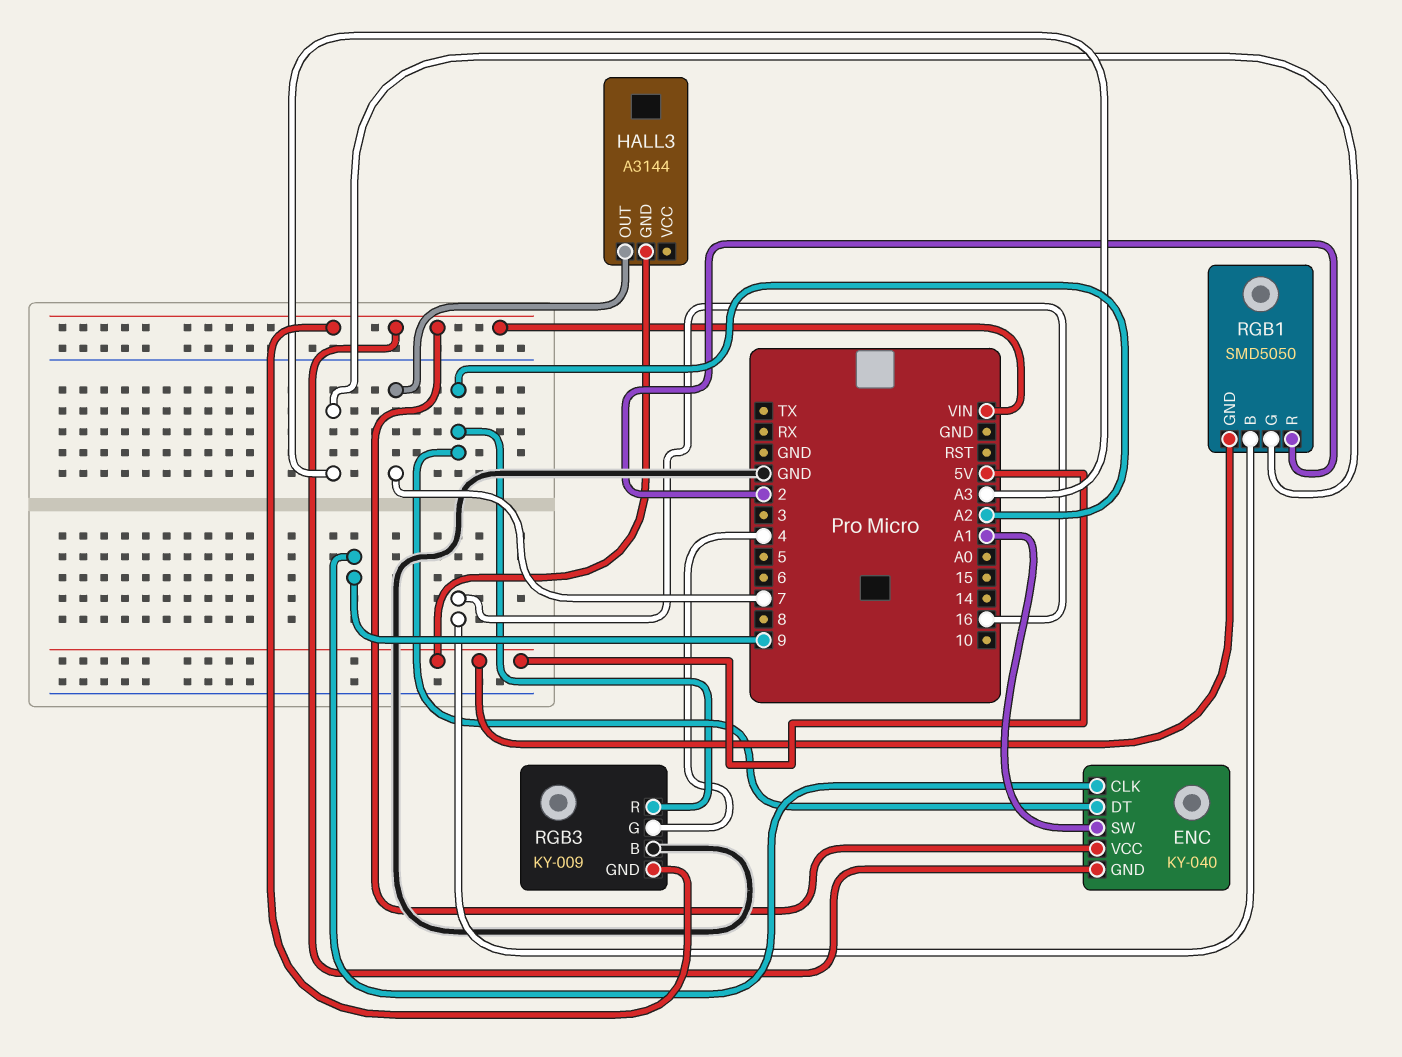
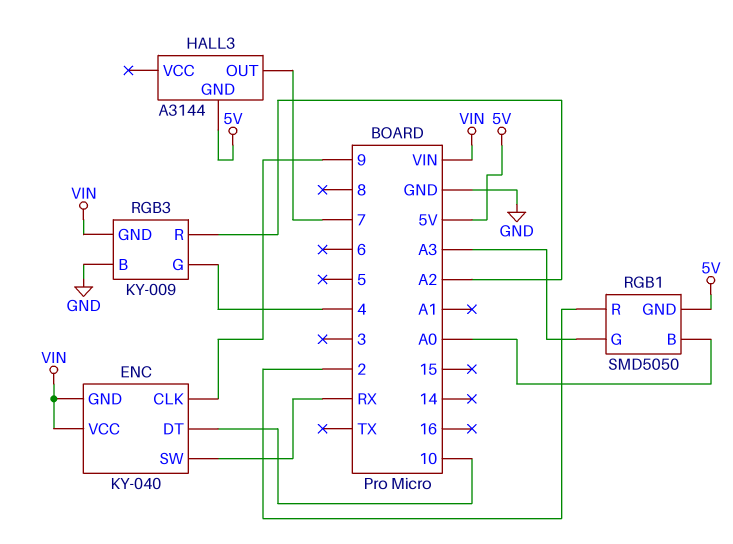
ENC pin DT: A2 -> 10
ENC pin SW: A1 -> RX
RGB1 pin B: 16 -> A0

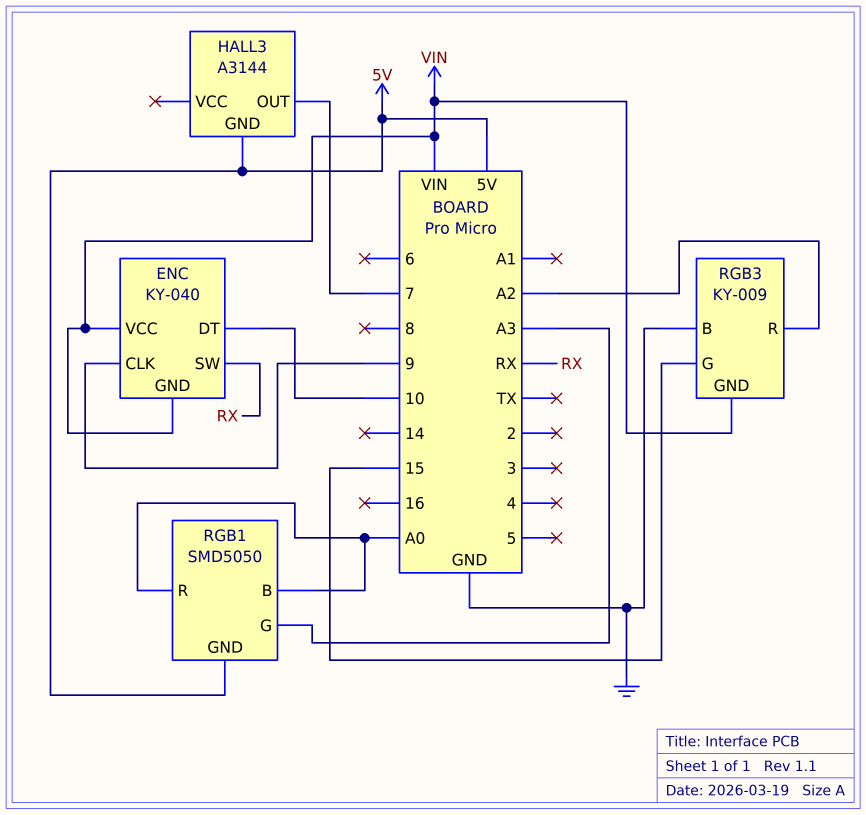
RGB1 pin R: 2 -> A0
RGB3 pin G: 4 -> 15

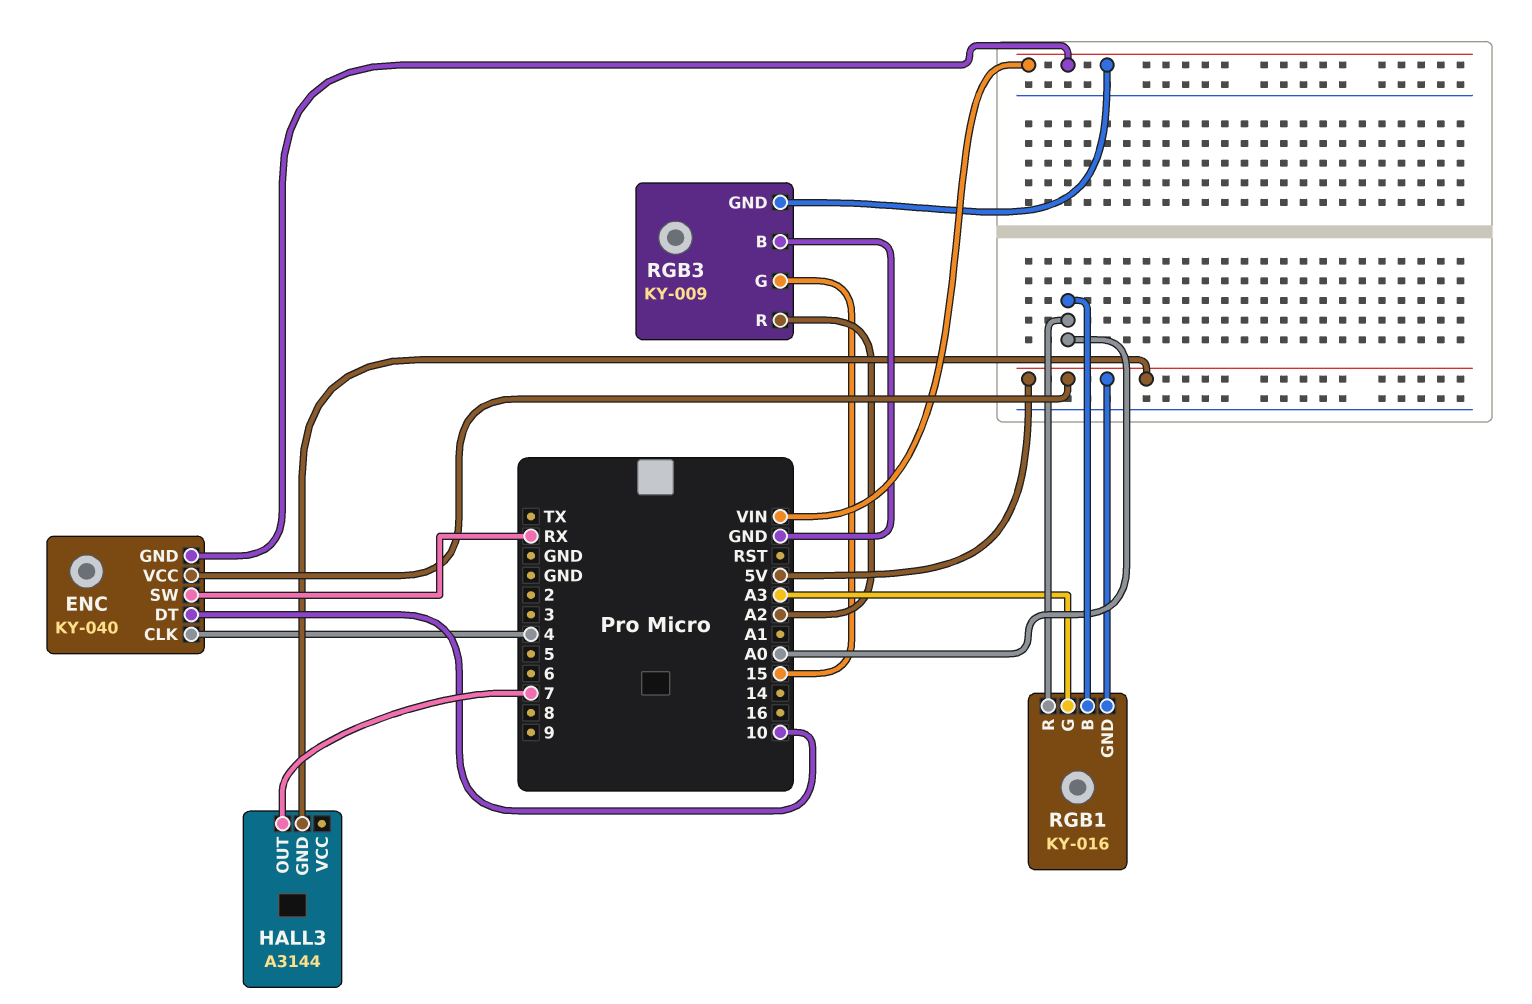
ENC pin CLK: 9 -> 4
ENC pin VCC: VIN -> 5V
RGB1: SMD5050 -> KY-016

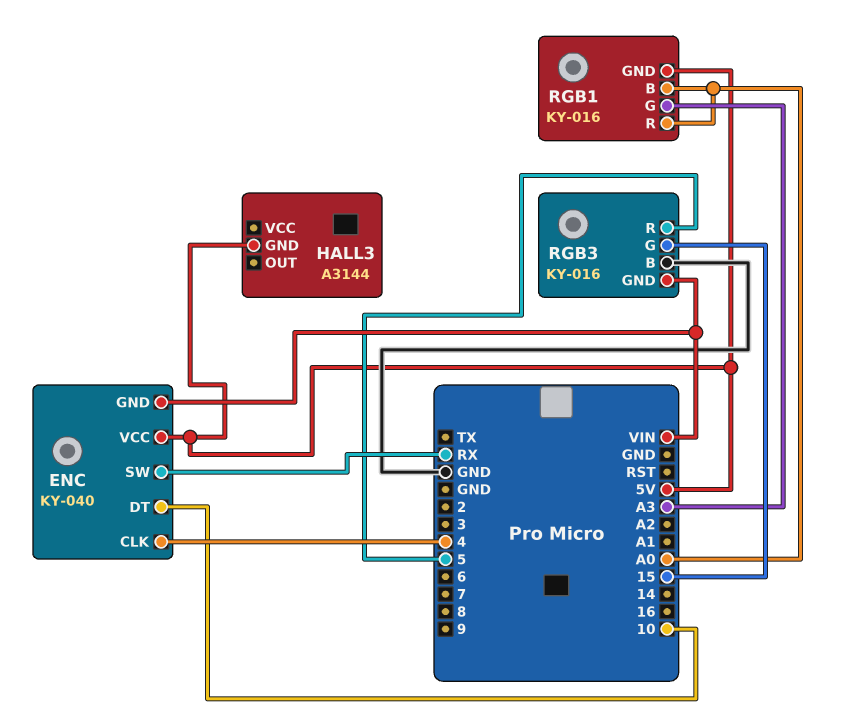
HALL3 pin OUT: 7 -> none
RGB3: KY-009 -> KY-016
RGB3 pin R: A2 -> 5

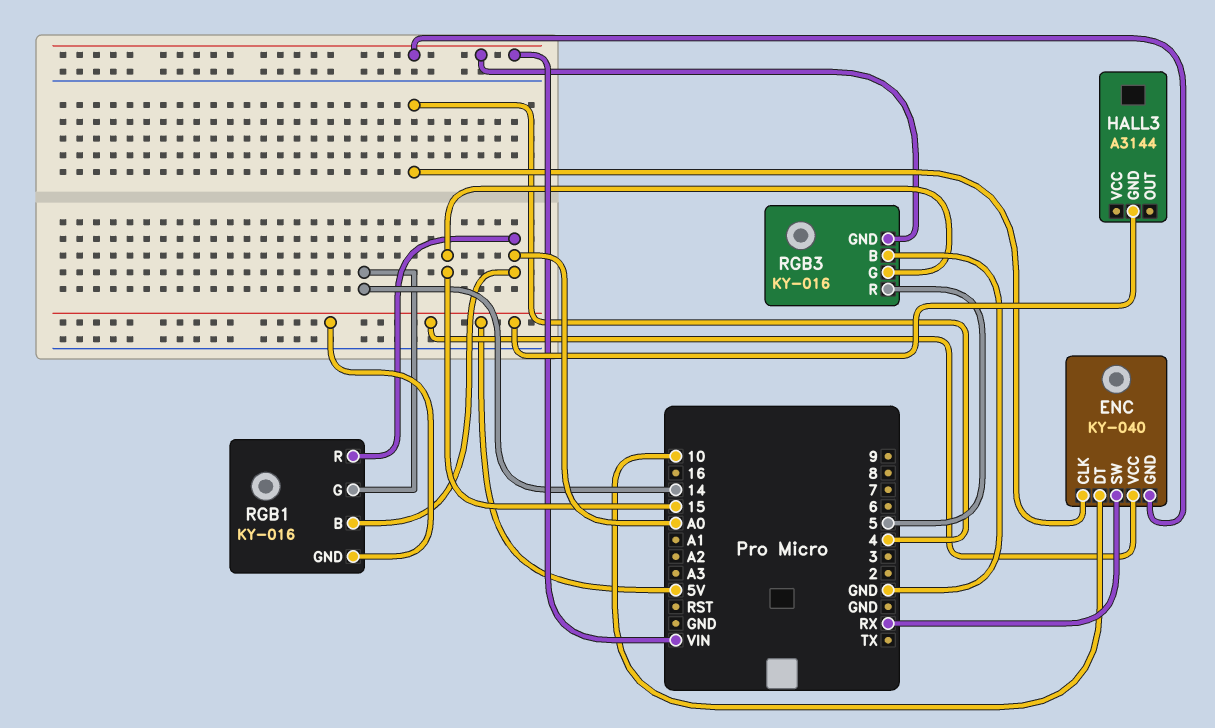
RGB1 pin G: A3 -> 14

